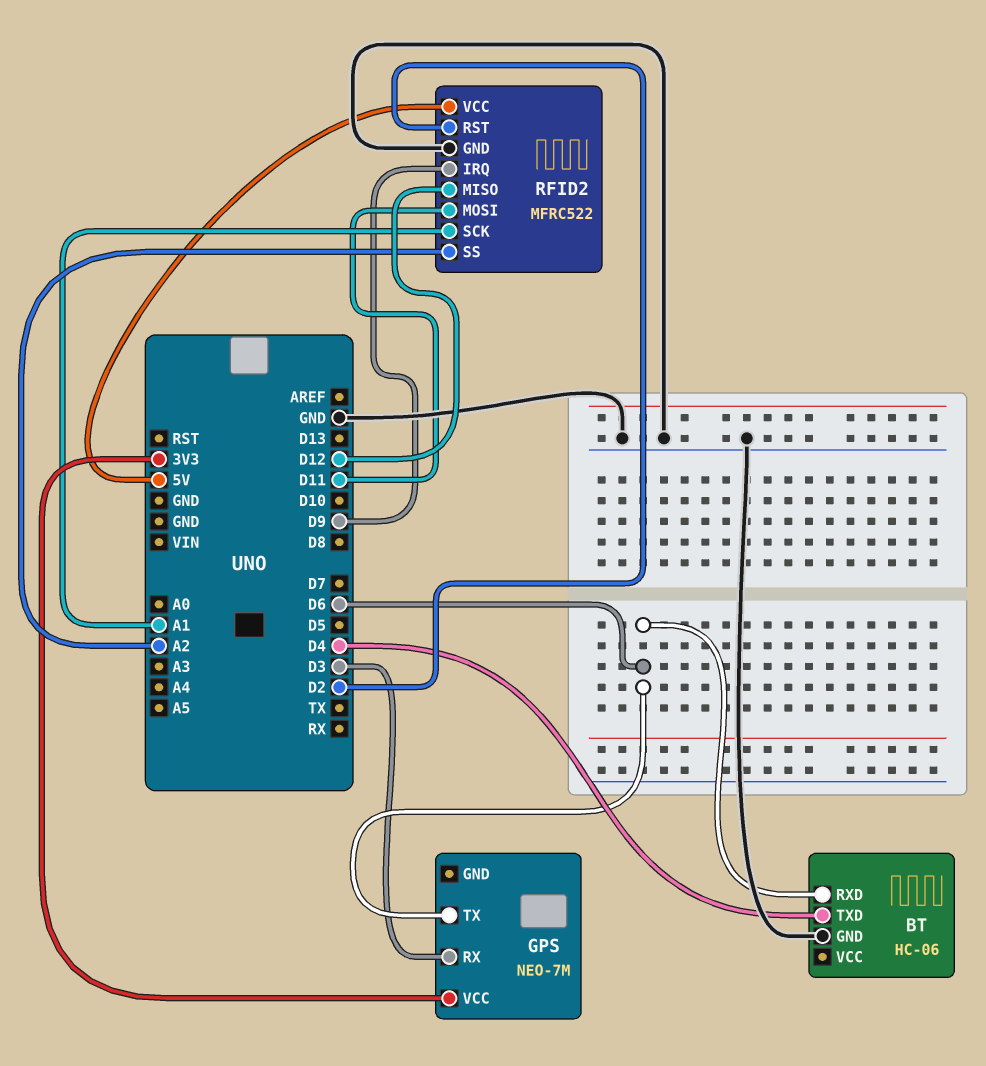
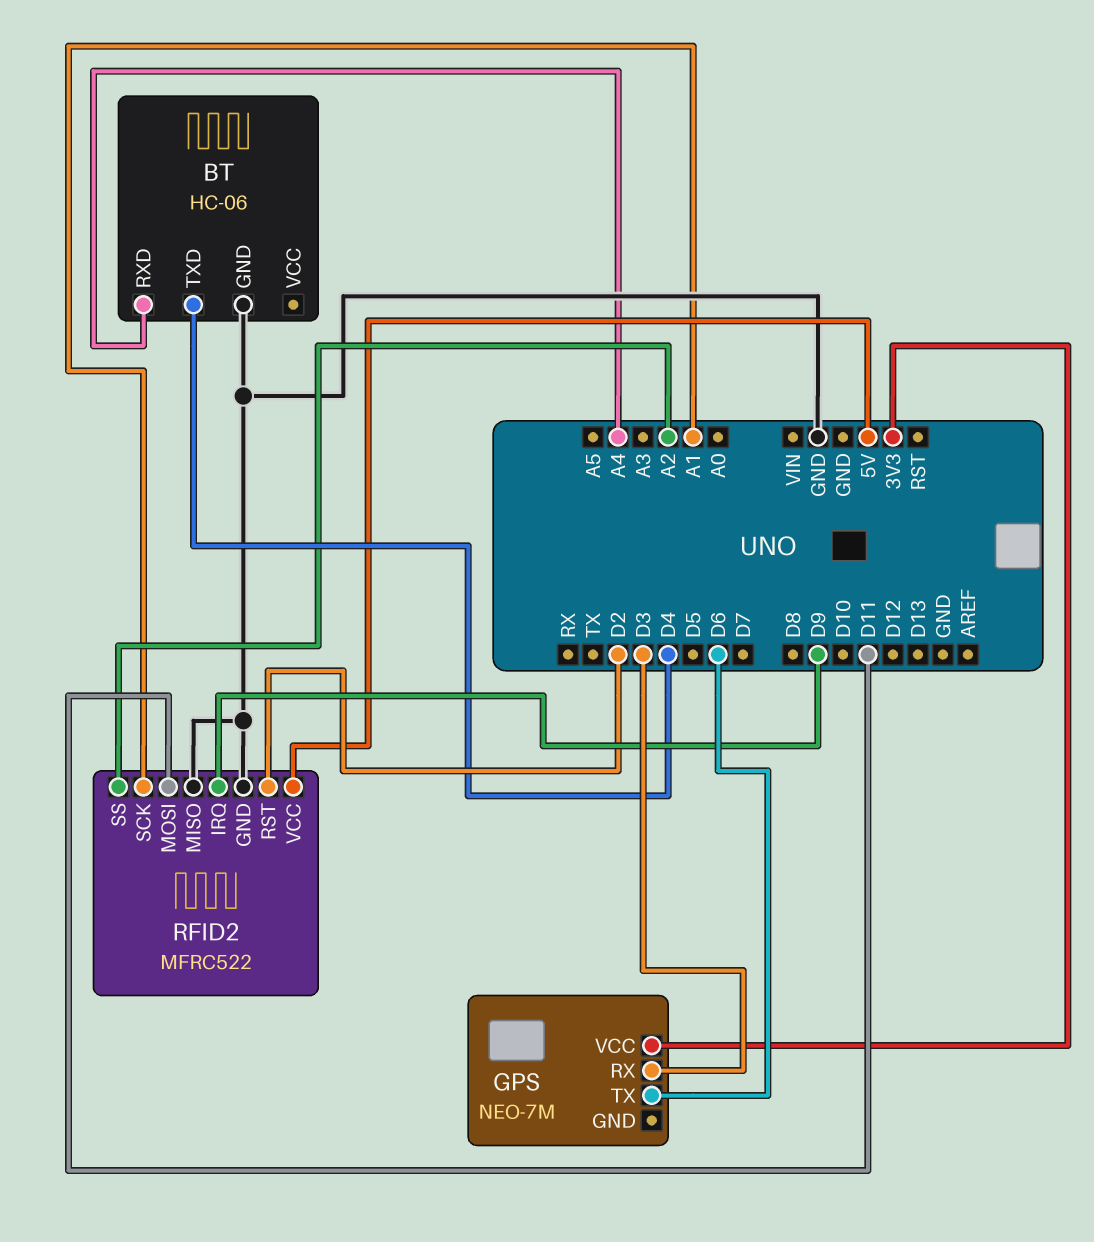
BT pin RXD: D6 -> A4
RFID2 pin MISO: D12 -> GND

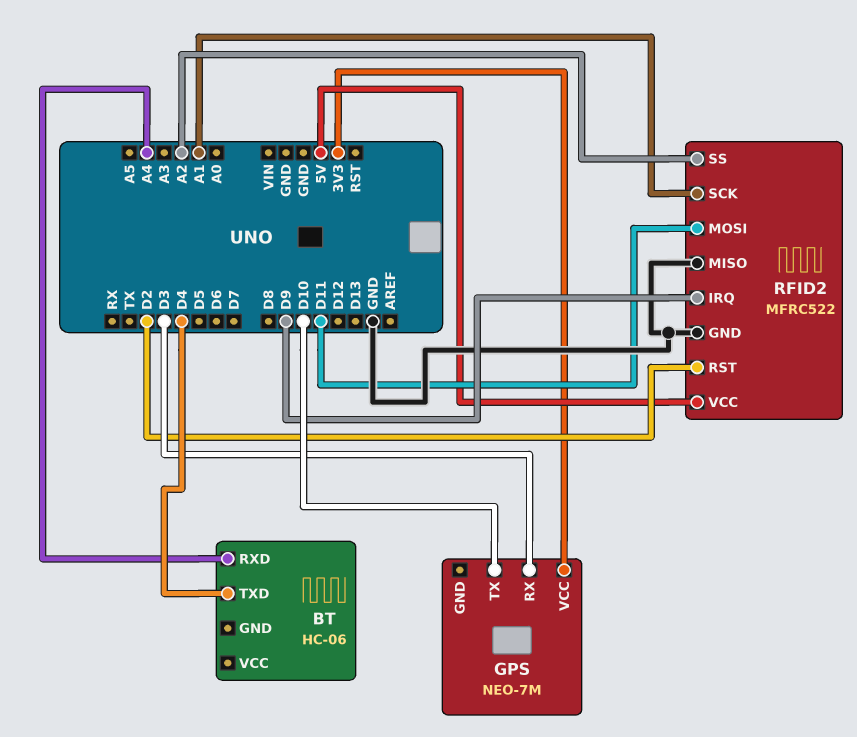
BT pin GND: GND -> none
GPS pin TX: D6 -> D10

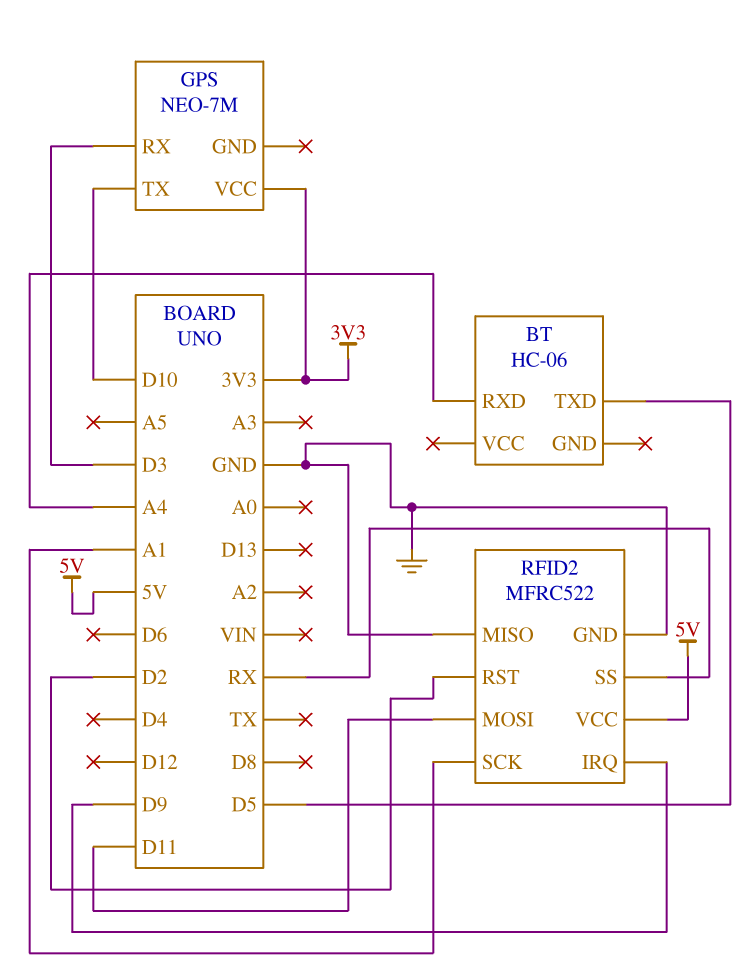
BT pin TXD: D4 -> D5
RFID2 pin SS: A2 -> RX

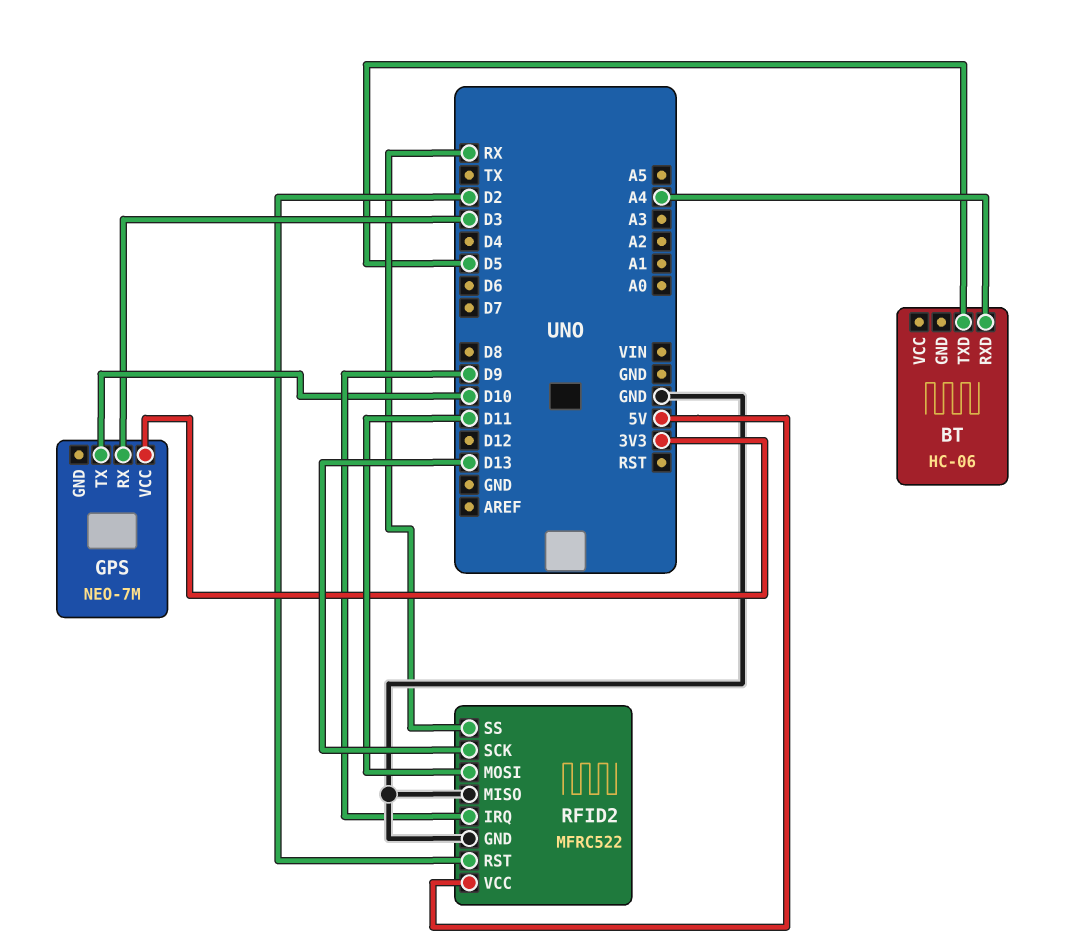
RFID2 pin SCK: A1 -> D13

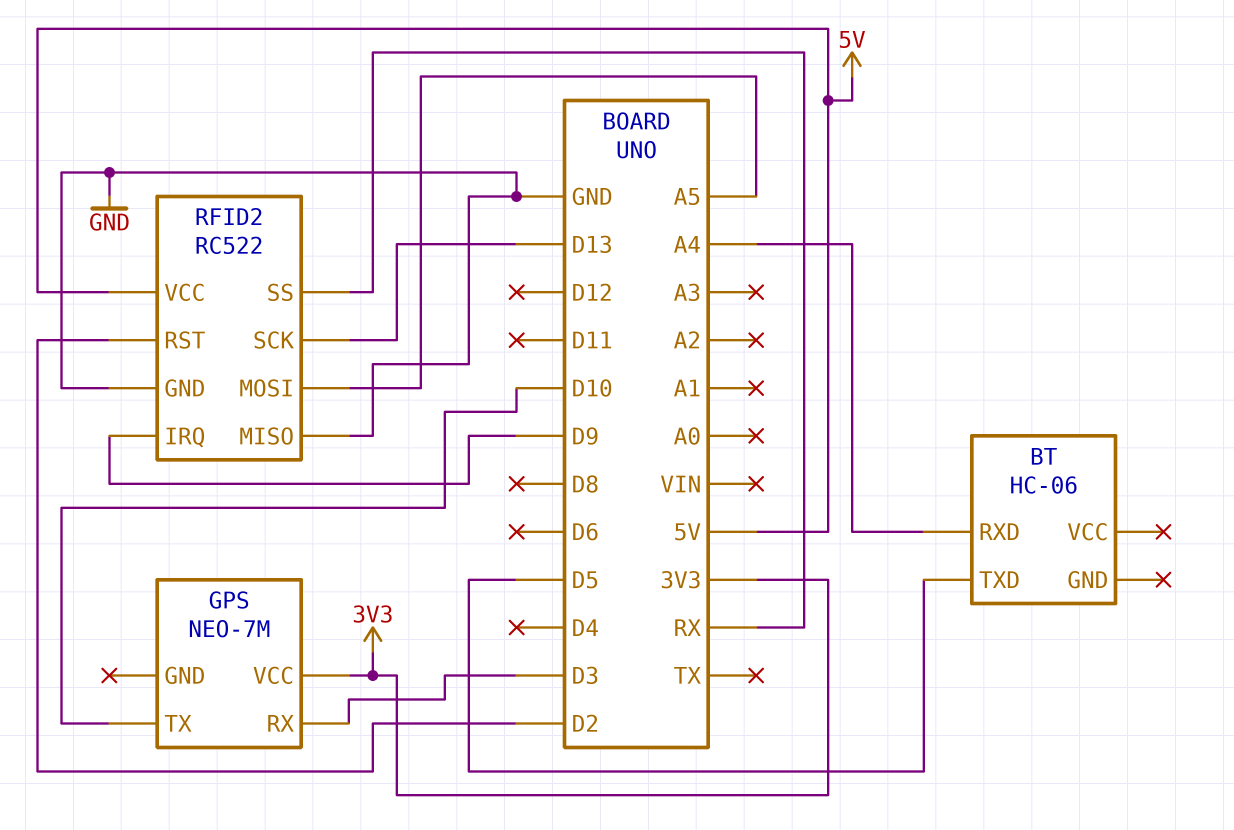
RFID2: MFRC522 -> RC522
RFID2 pin MOSI: D11 -> A5

